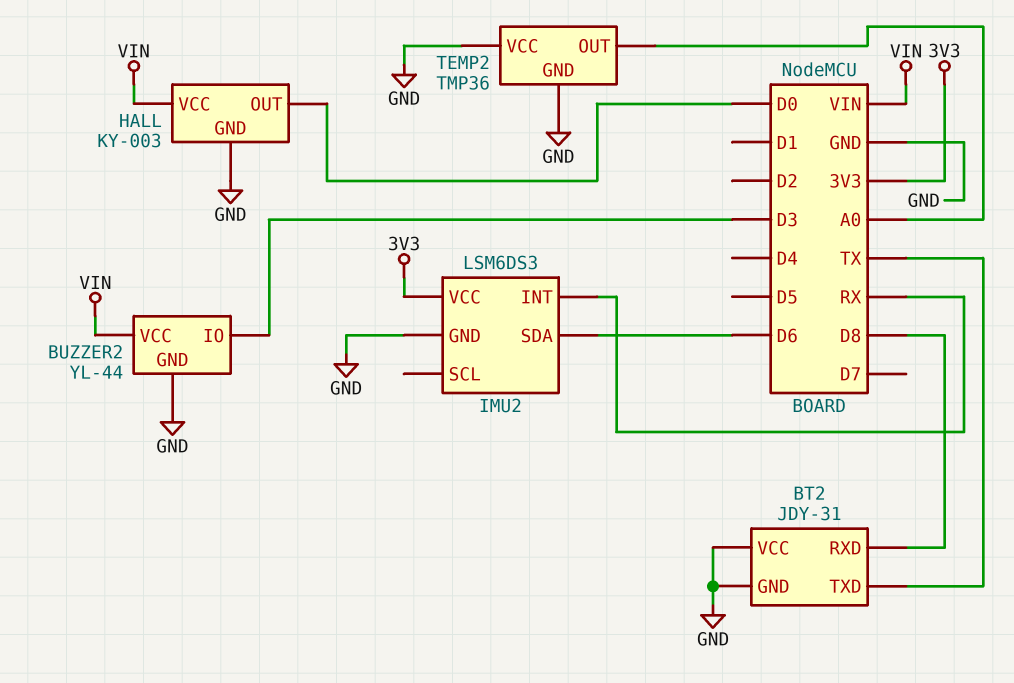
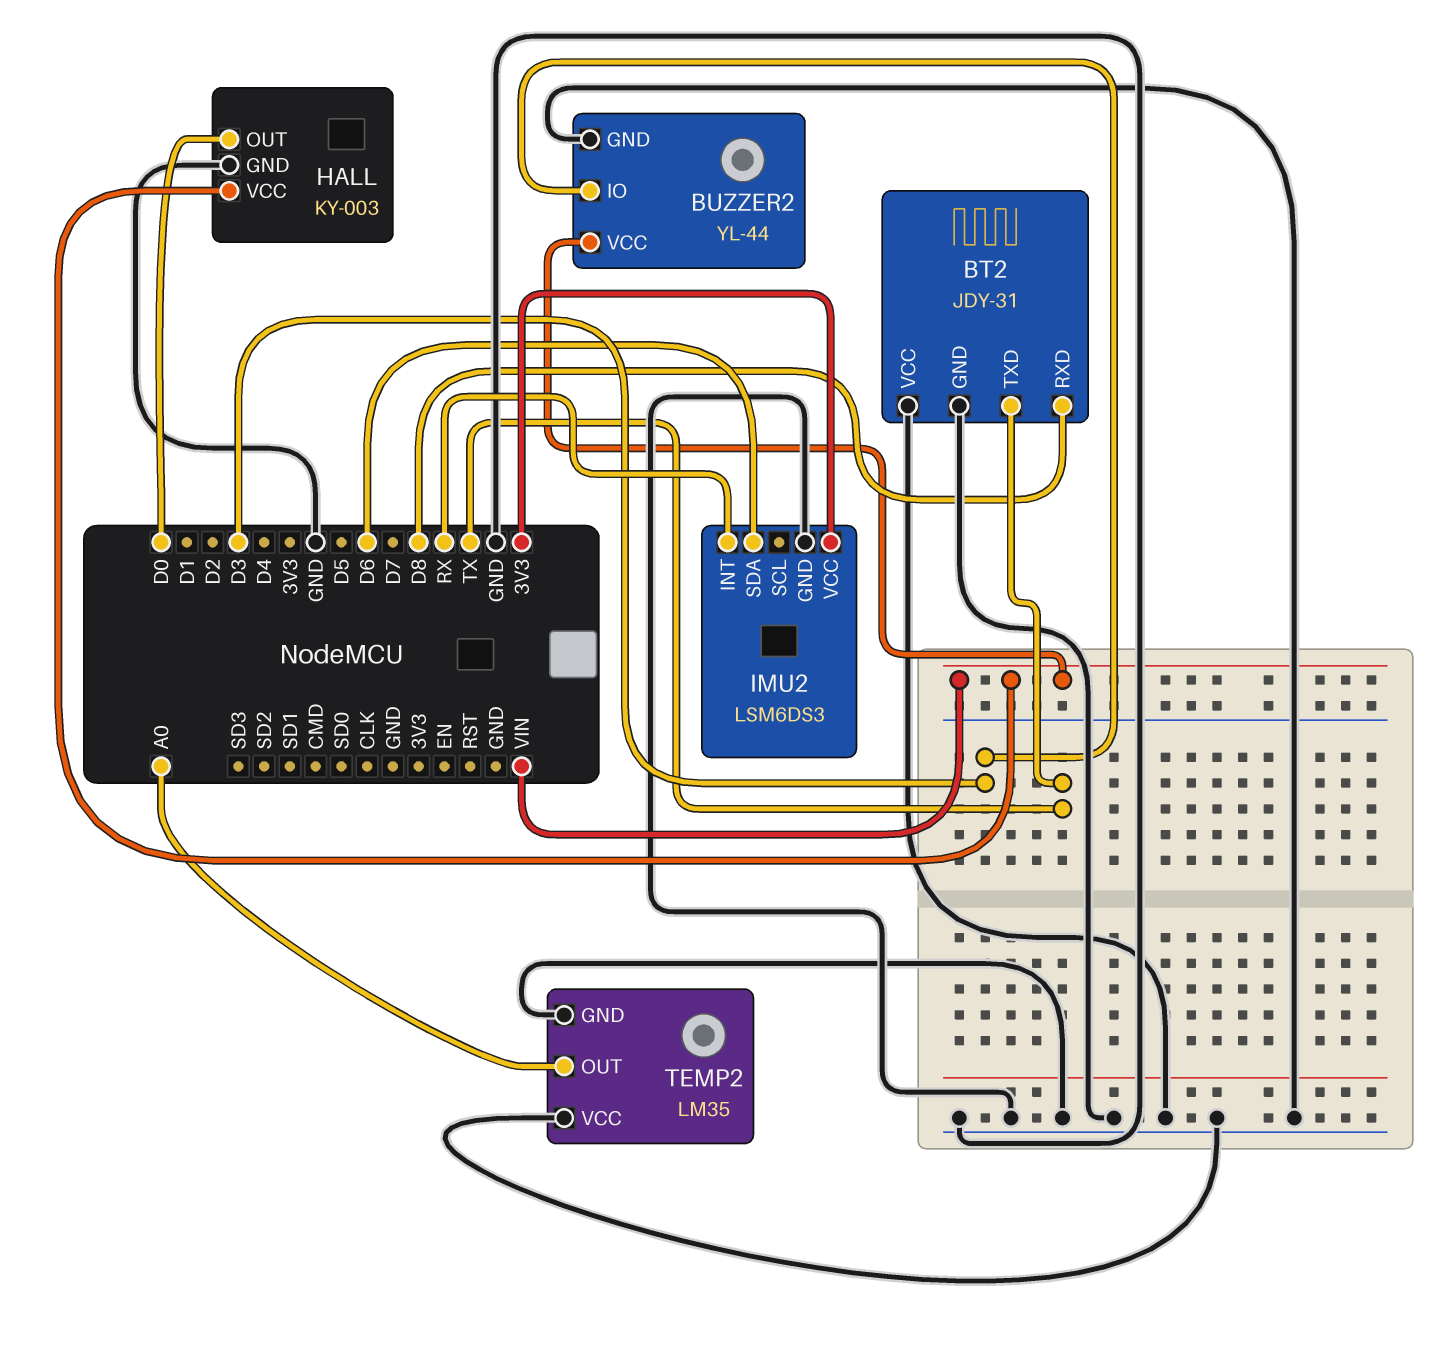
TEMP2: TMP36 -> LM35

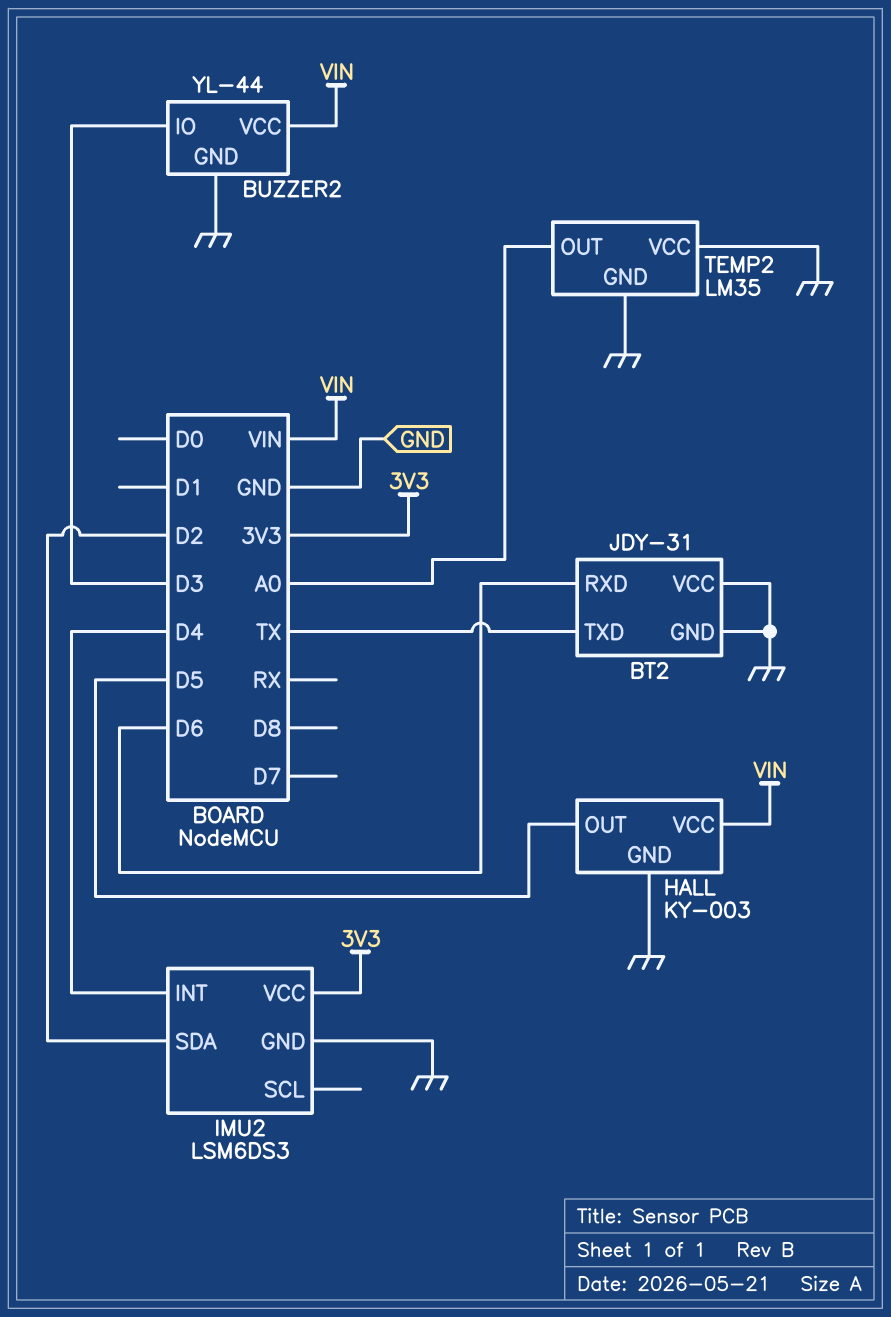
BT2 pin RXD: D8 -> D6
HALL pin OUT: D0 -> D5
IMU2 pin INT: RX -> D4
IMU2 pin SDA: D6 -> D2

